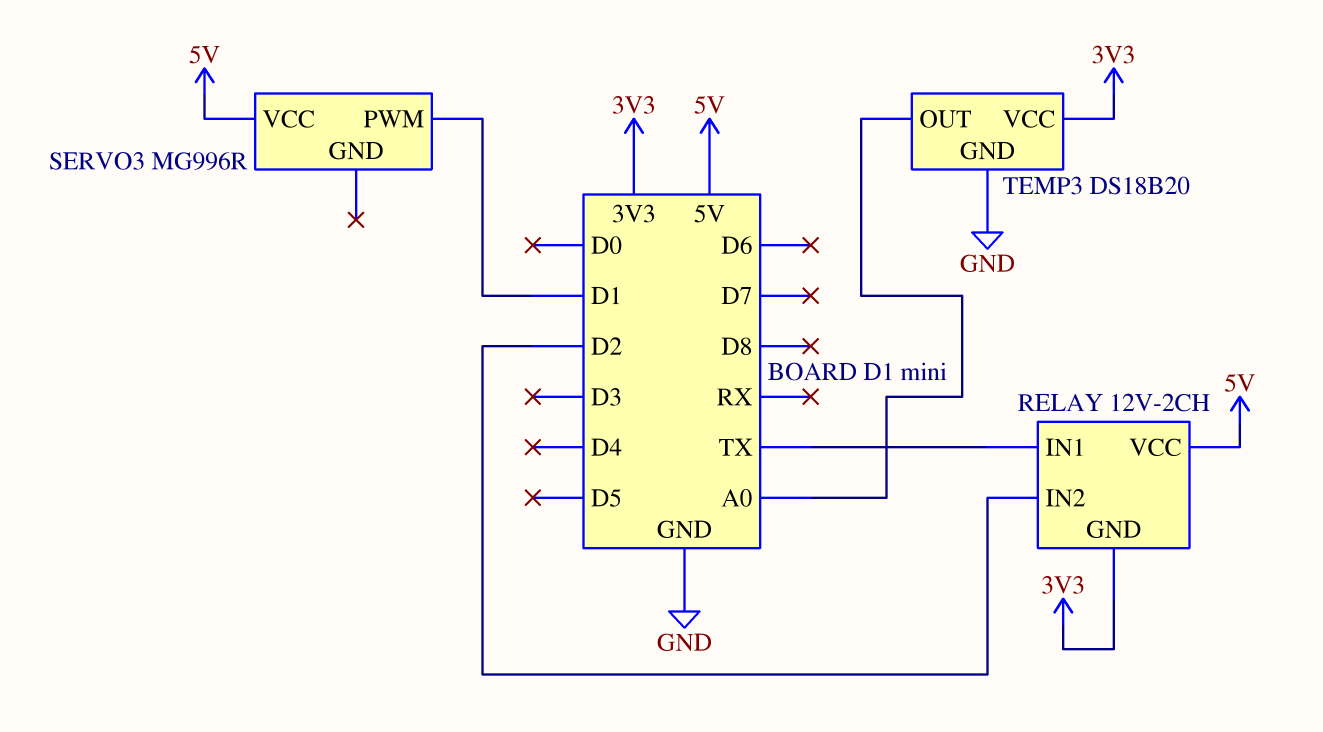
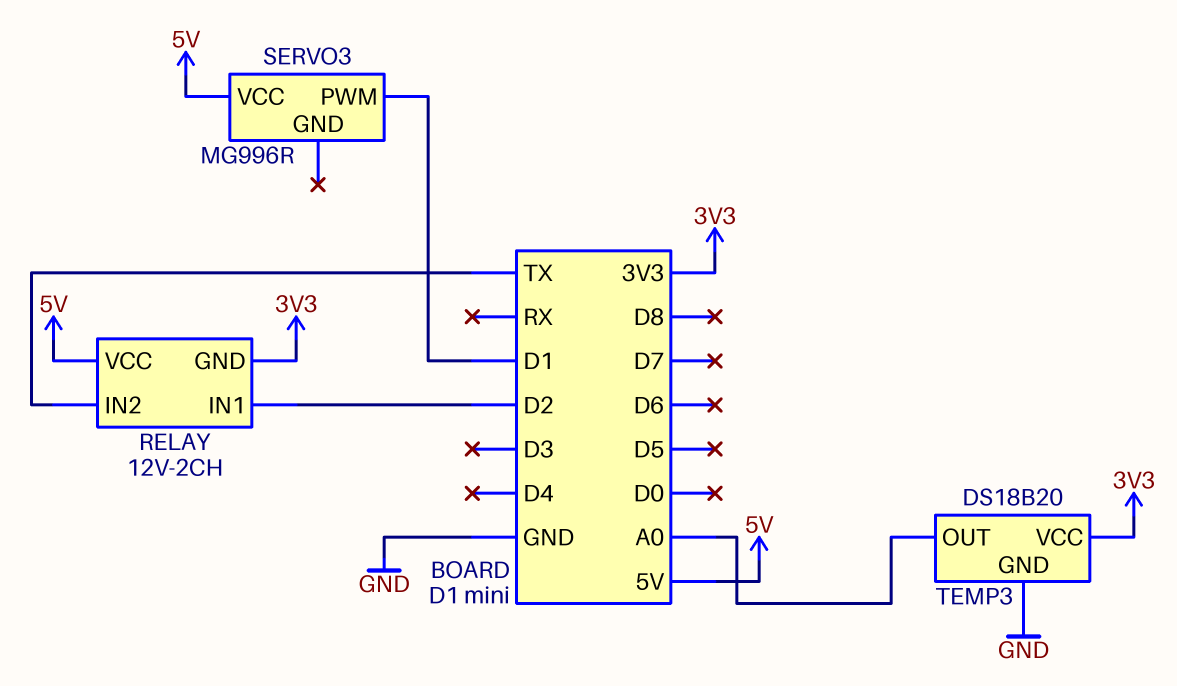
RELAY pin IN1: TX -> D2
RELAY pin IN2: D2 -> TX

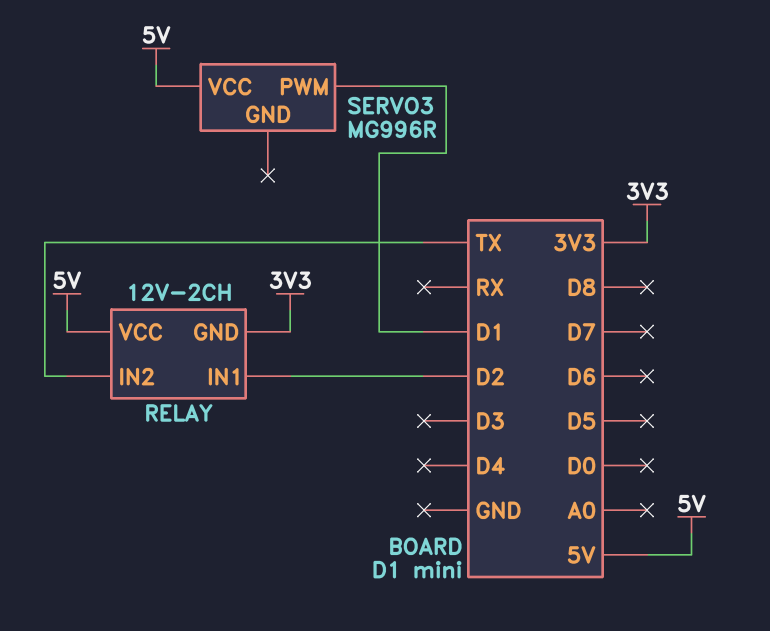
TEMP3: DS18B20 -> none
TEMP3 pin GND: GND -> none
TEMP3 pin OUT: A0 -> none
TEMP3 pin VCC: 3V3 -> none

